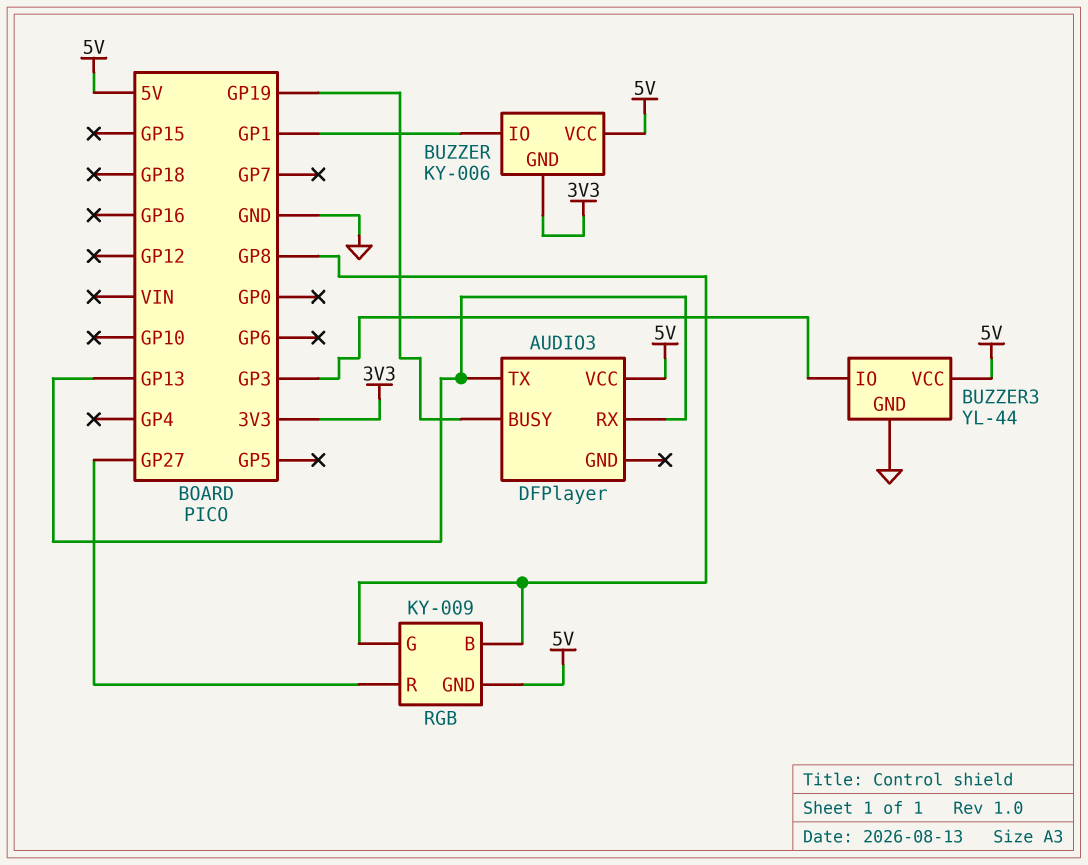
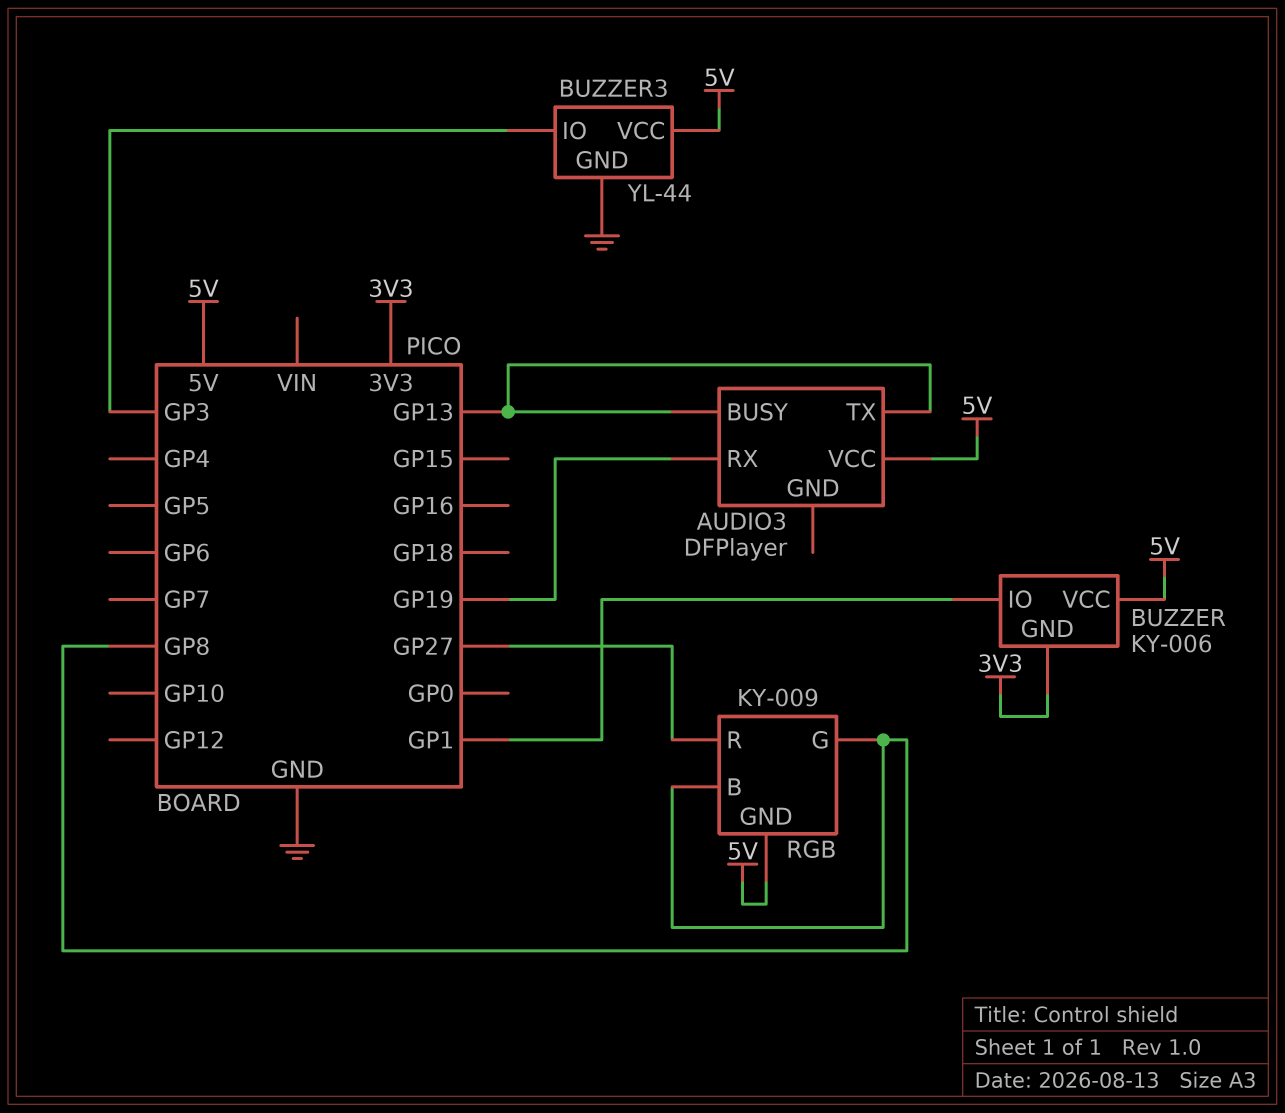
AUDIO3 pin BUSY: GP19 -> GP13
AUDIO3 pin RX: GP13 -> GP19

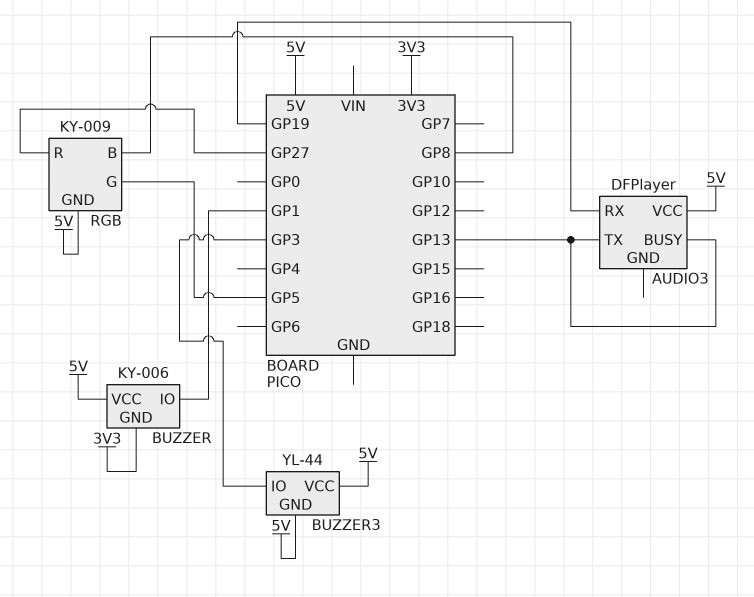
BUZZER3 pin GND: GND -> 5V
RGB pin G: GP8 -> GP5

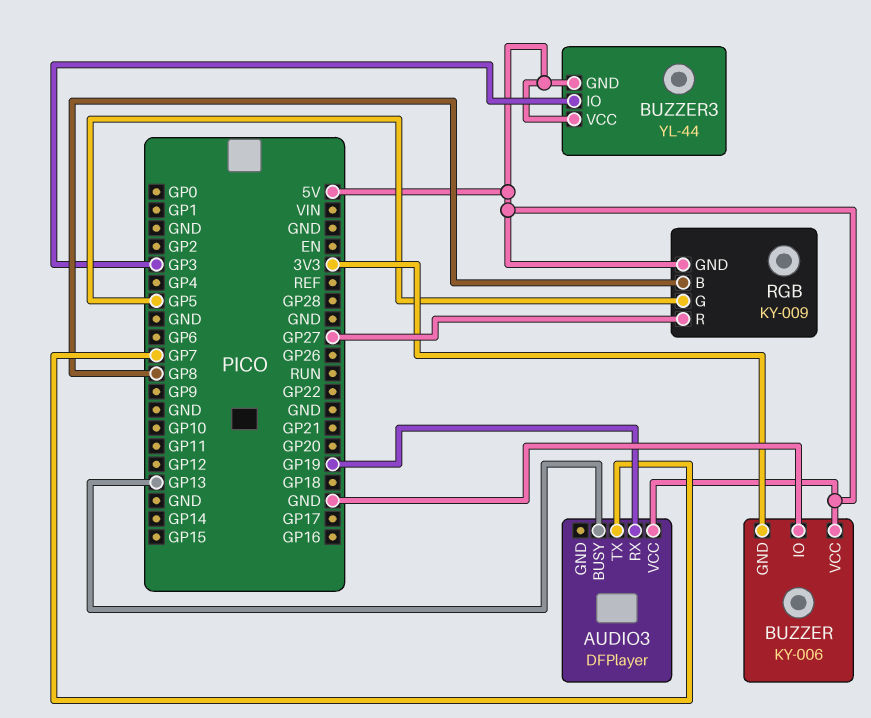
AUDIO3 pin TX: GP13 -> GP7
BUZZER pin IO: GP1 -> GND

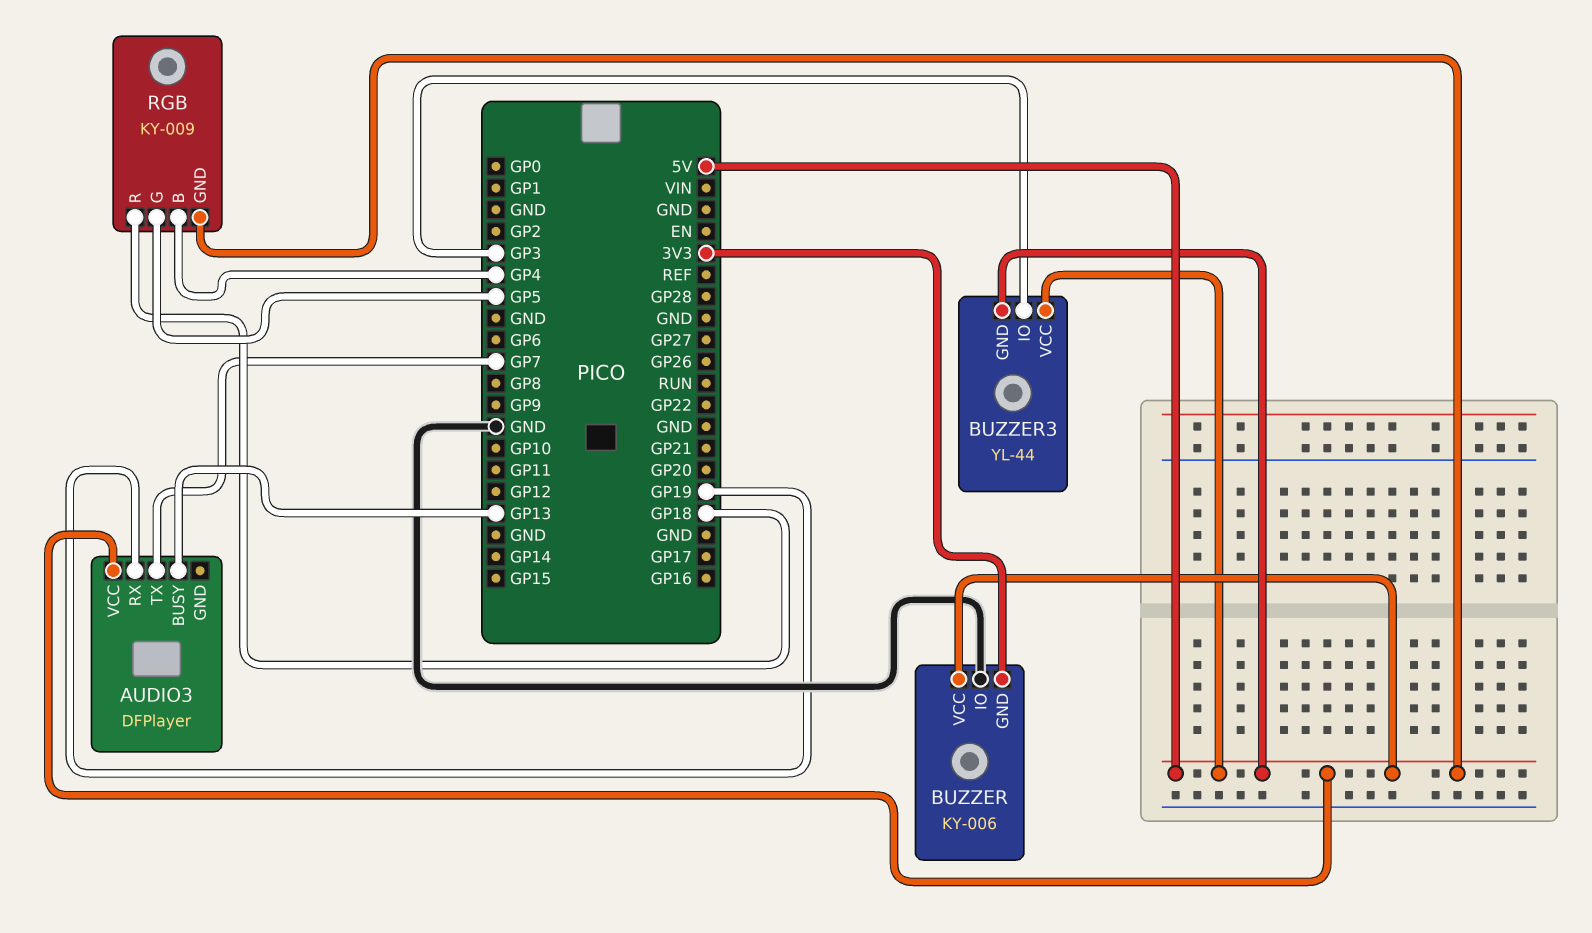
RGB pin B: GP8 -> GP4
RGB pin R: GP27 -> GP18

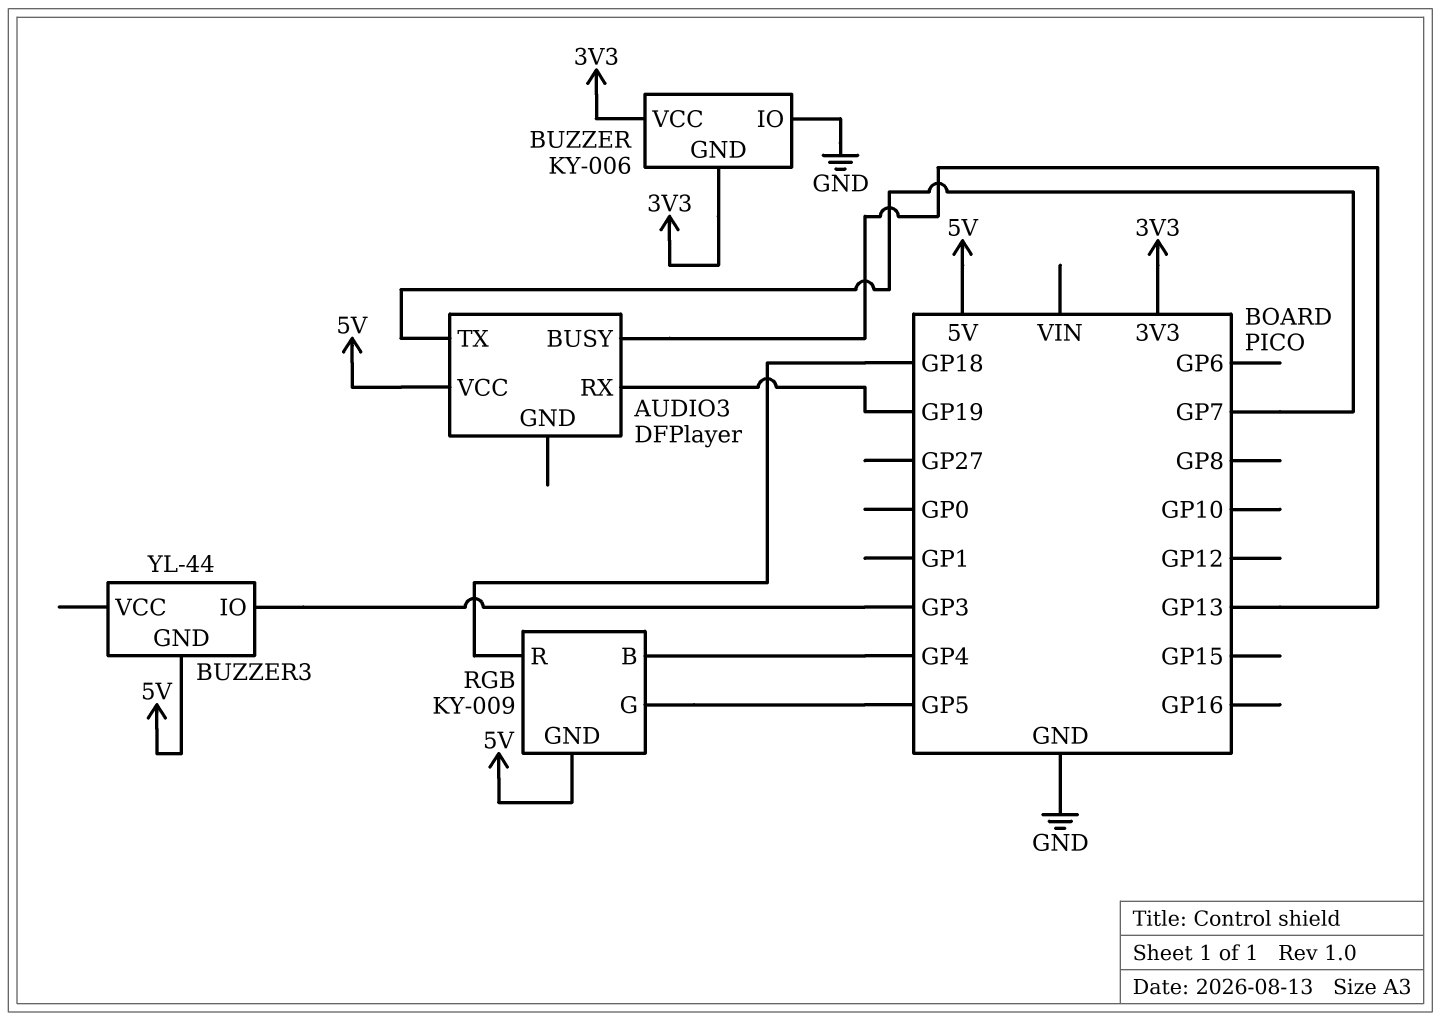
BUZZER pin VCC: 5V -> 3V3
BUZZER3 pin VCC: 5V -> none

